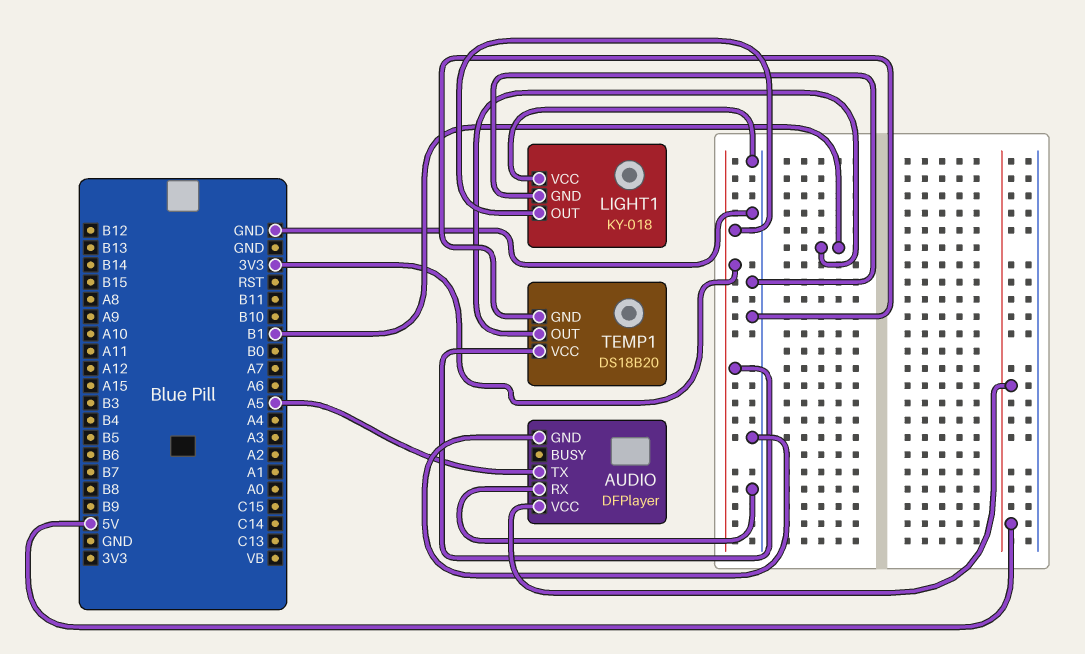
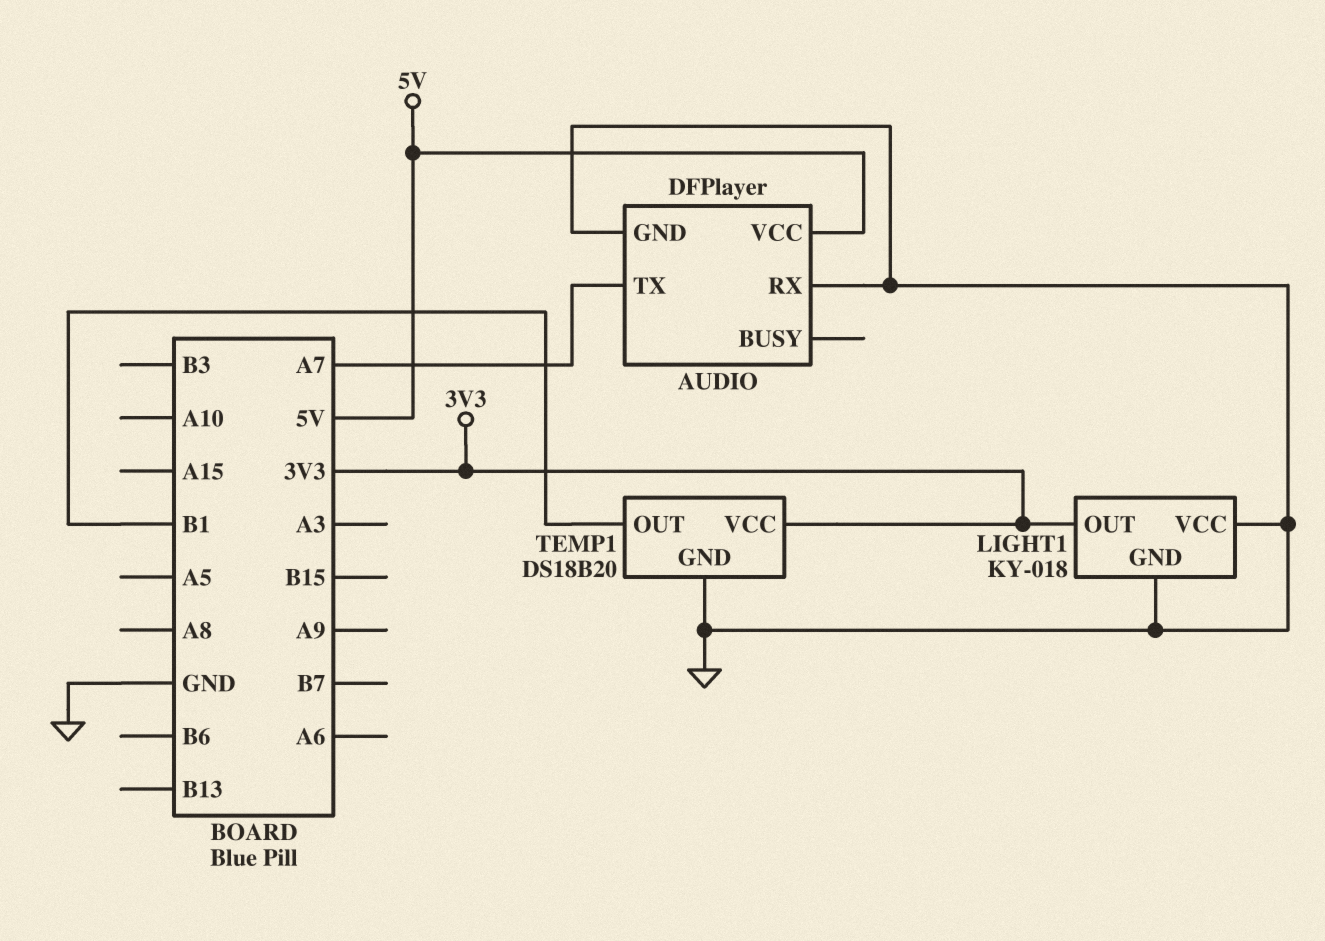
AUDIO pin TX: A5 -> A7

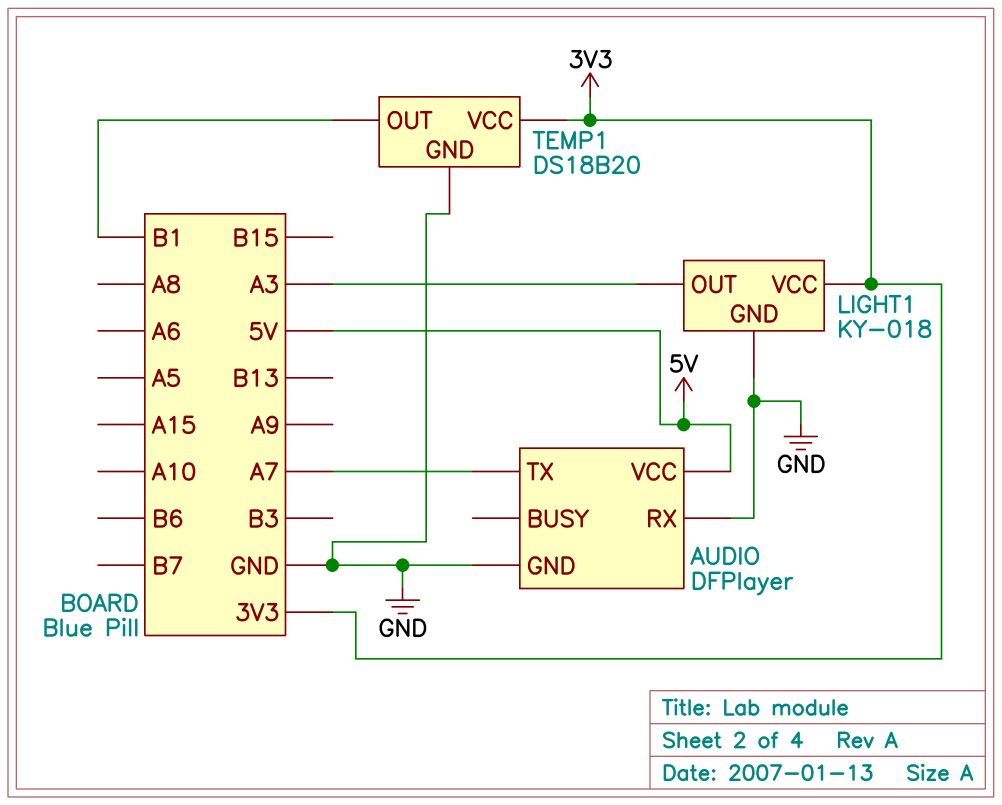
LIGHT1 pin OUT: 3V3 -> A3
LIGHT1 pin VCC: GND -> 3V3

